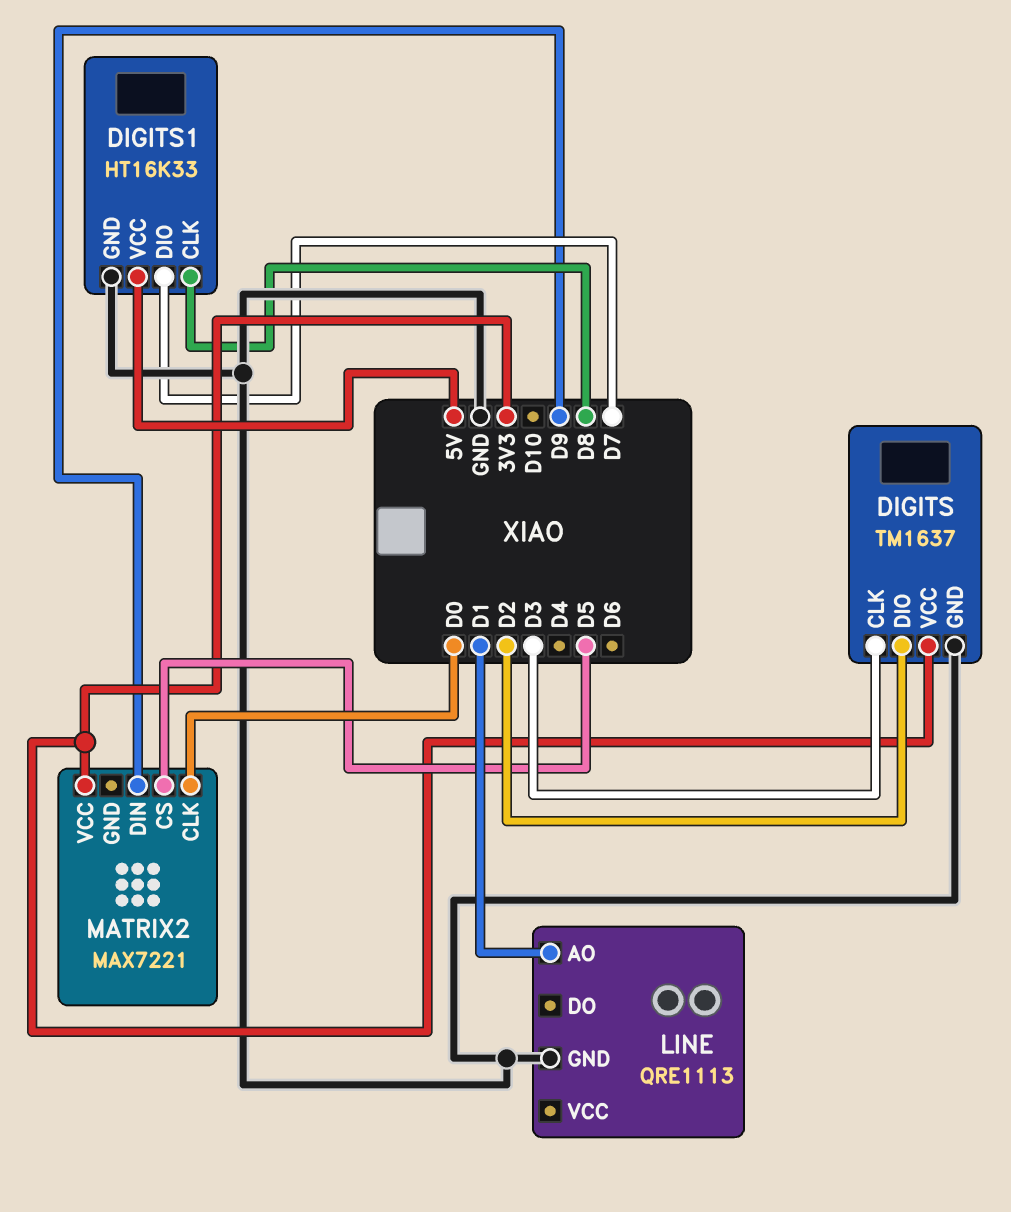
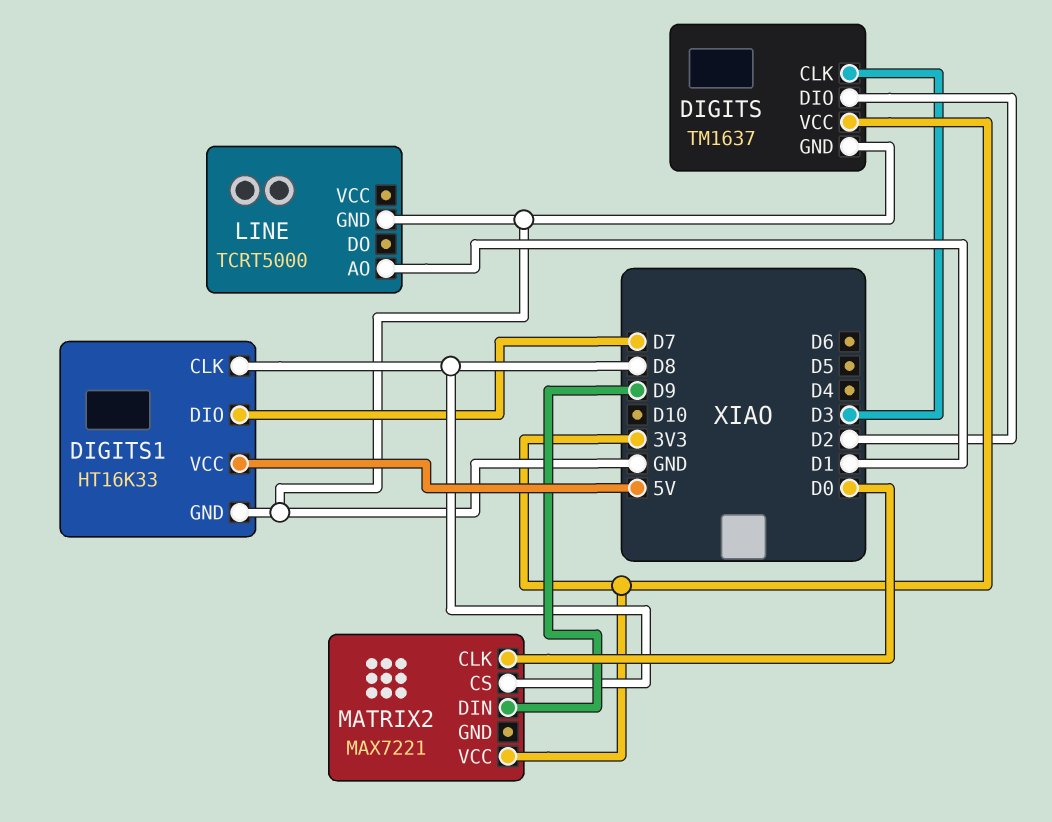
LINE: QRE1113 -> TCRT5000
MATRIX2 pin CS: D5 -> D8

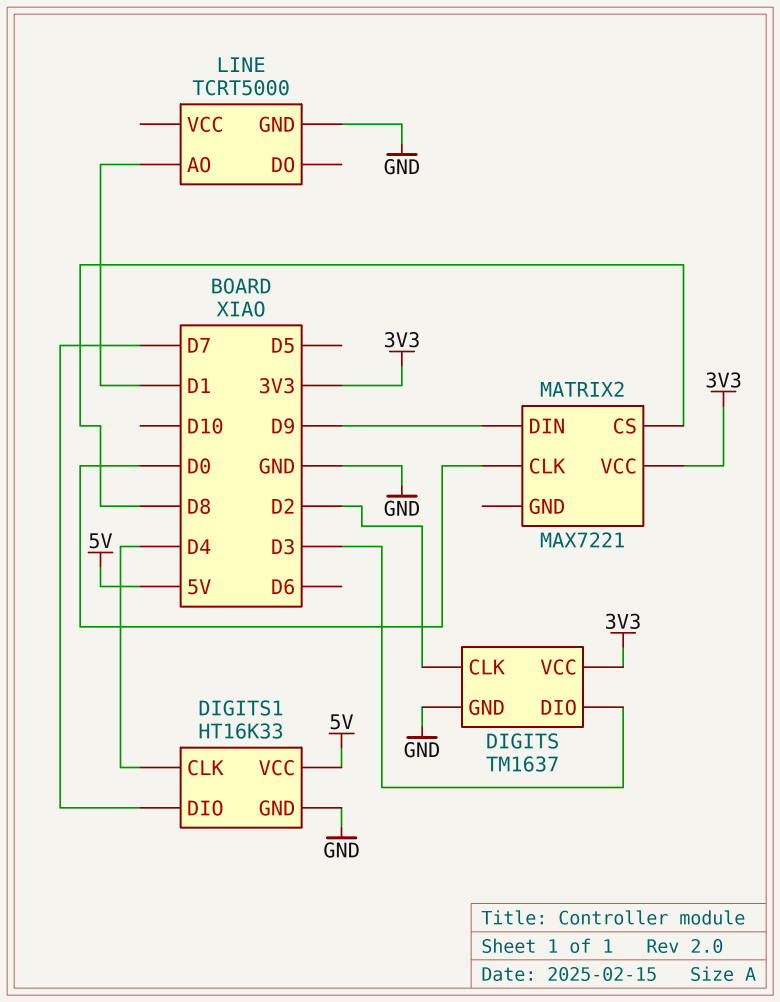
DIGITS pin CLK: D3 -> D2
DIGITS pin DIO: D2 -> D3
DIGITS1 pin CLK: D8 -> D4

